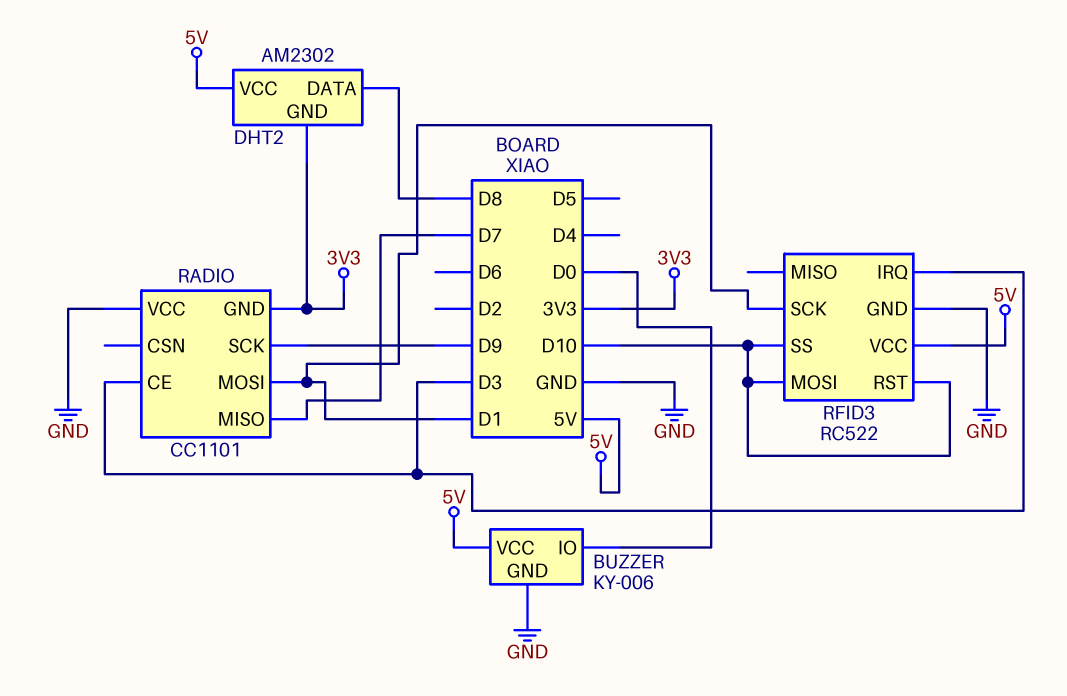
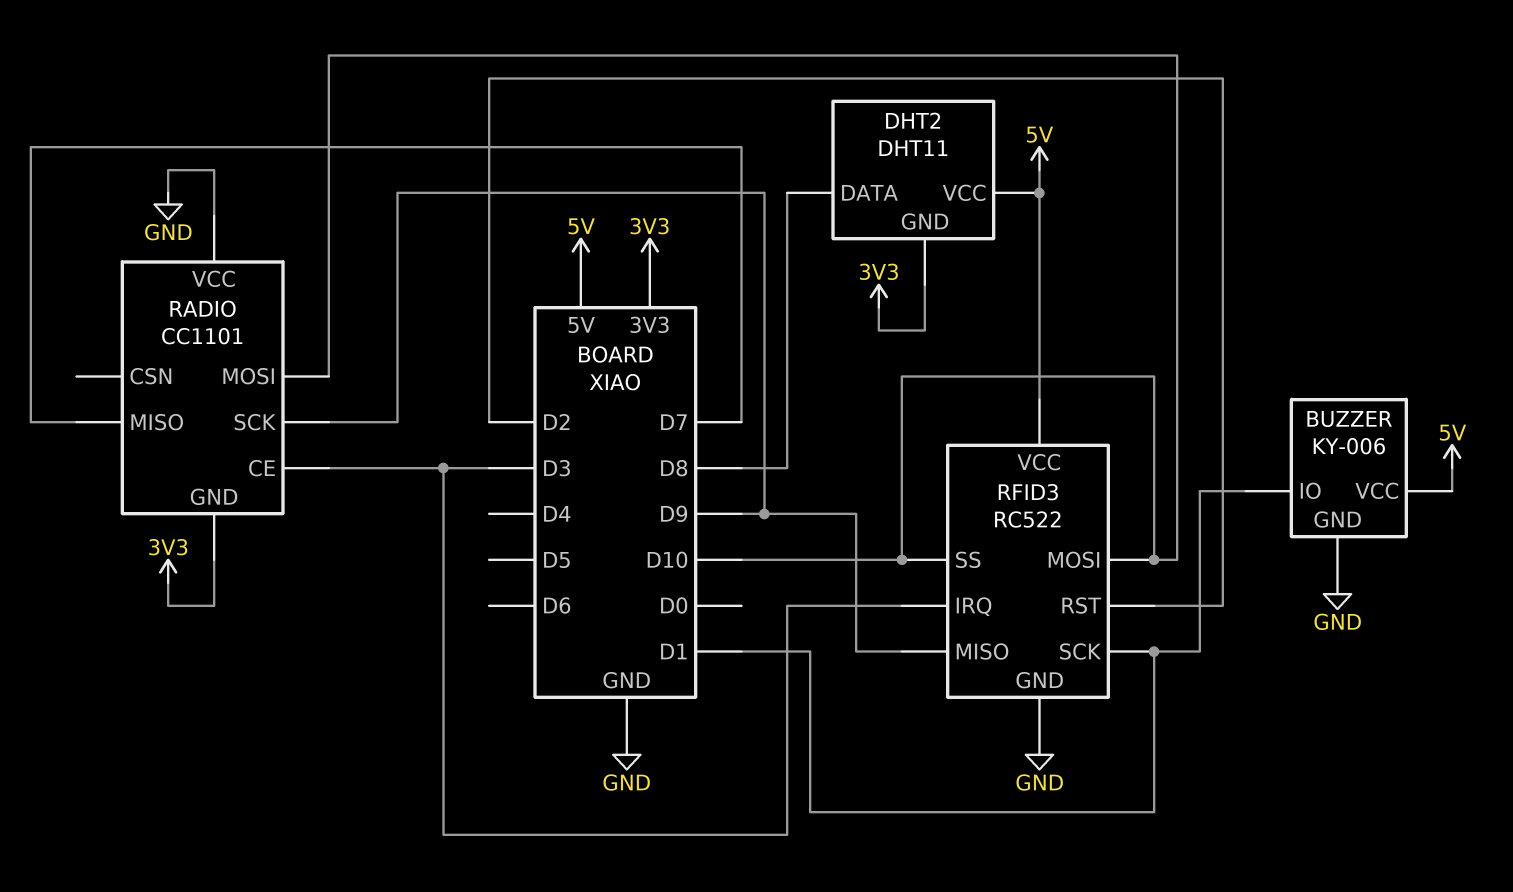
BUZZER pin IO: D0 -> D1
DHT2: AM2302 -> DHT11
RADIO pin MOSI: D1 -> D10
RFID3 pin MISO: none -> D9
RFID3 pin RST: D10 -> D2

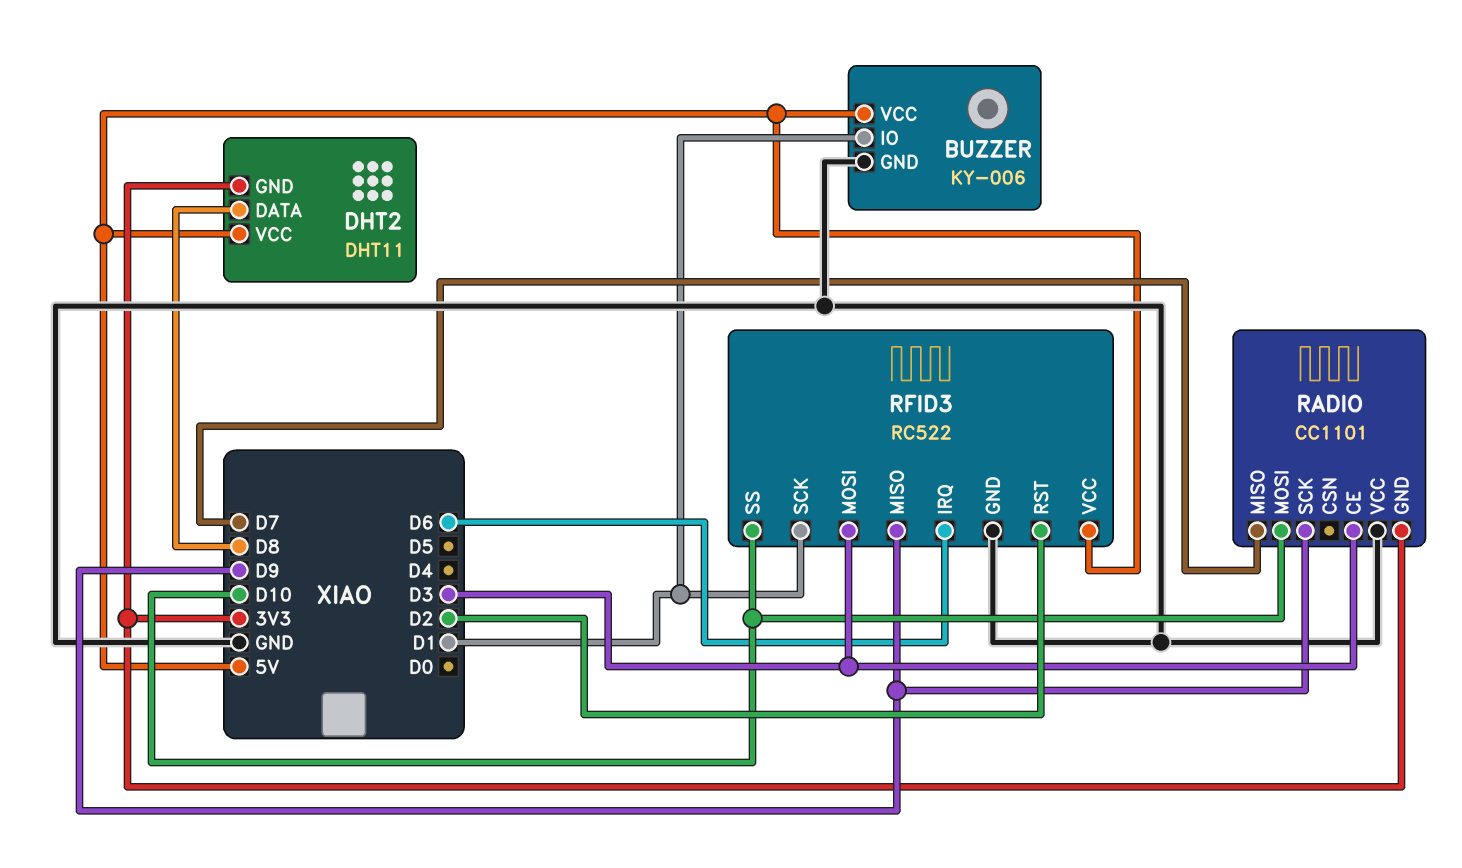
RFID3 pin IRQ: D3 -> D6
RFID3 pin MOSI: D10 -> D3

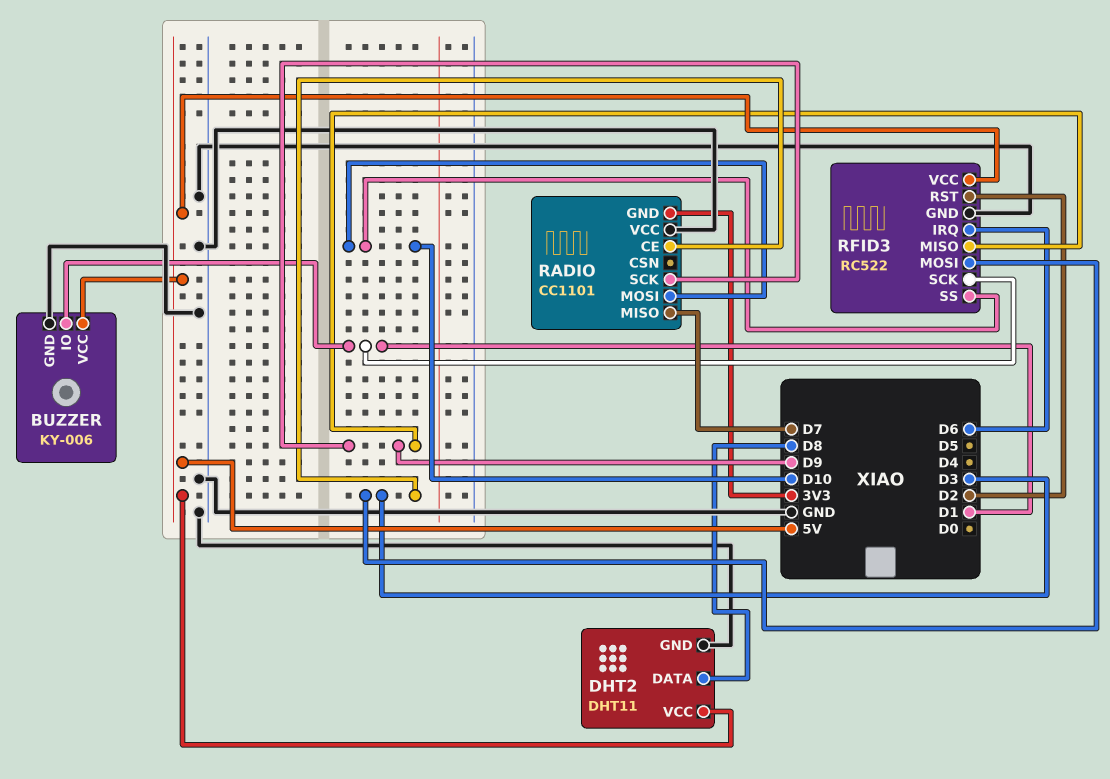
DHT2 pin GND: 3V3 -> GND

